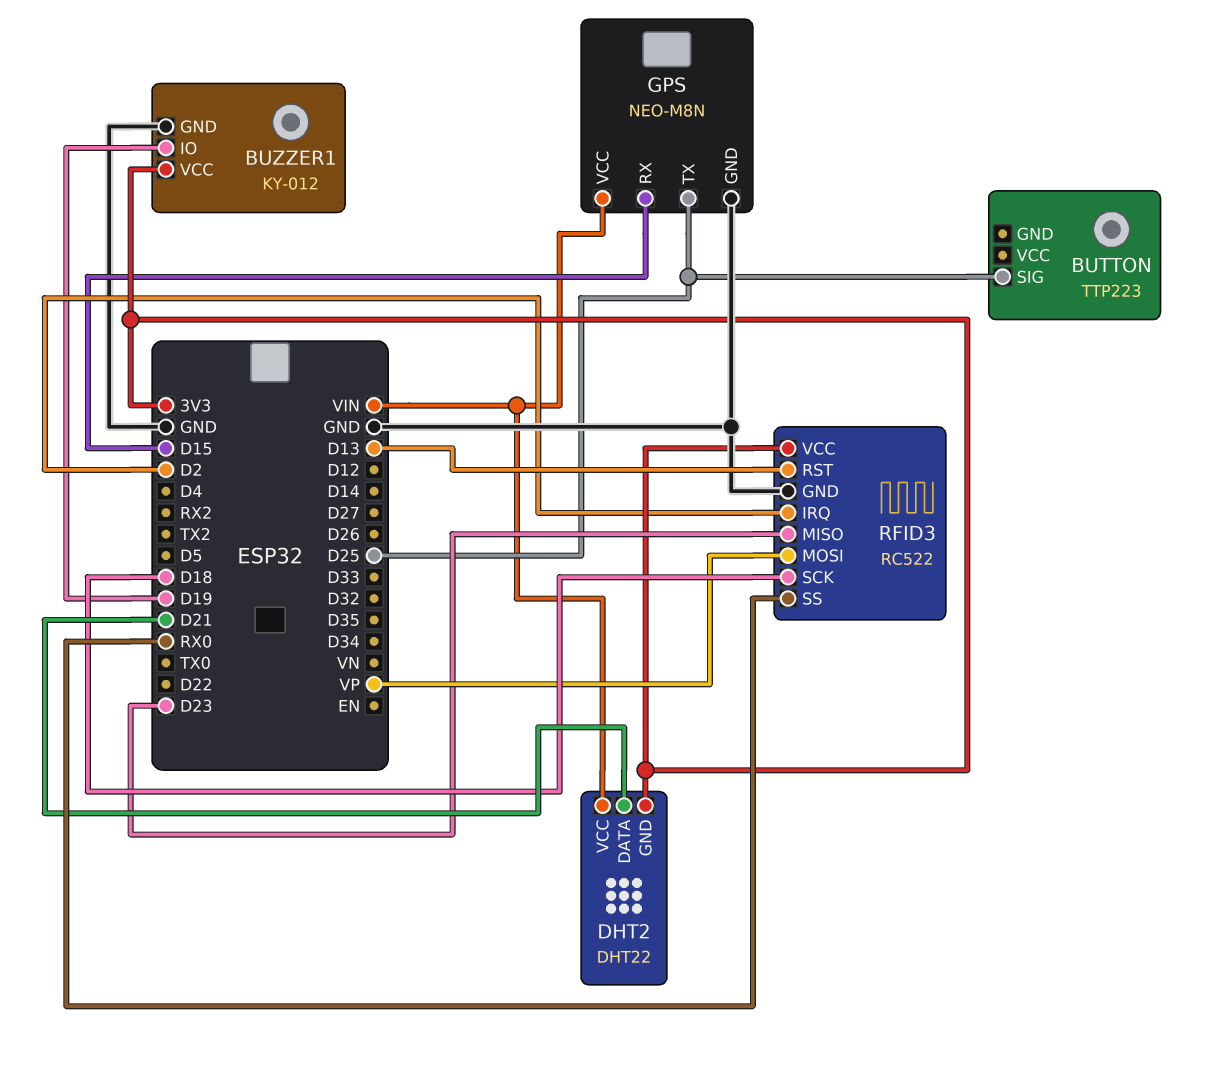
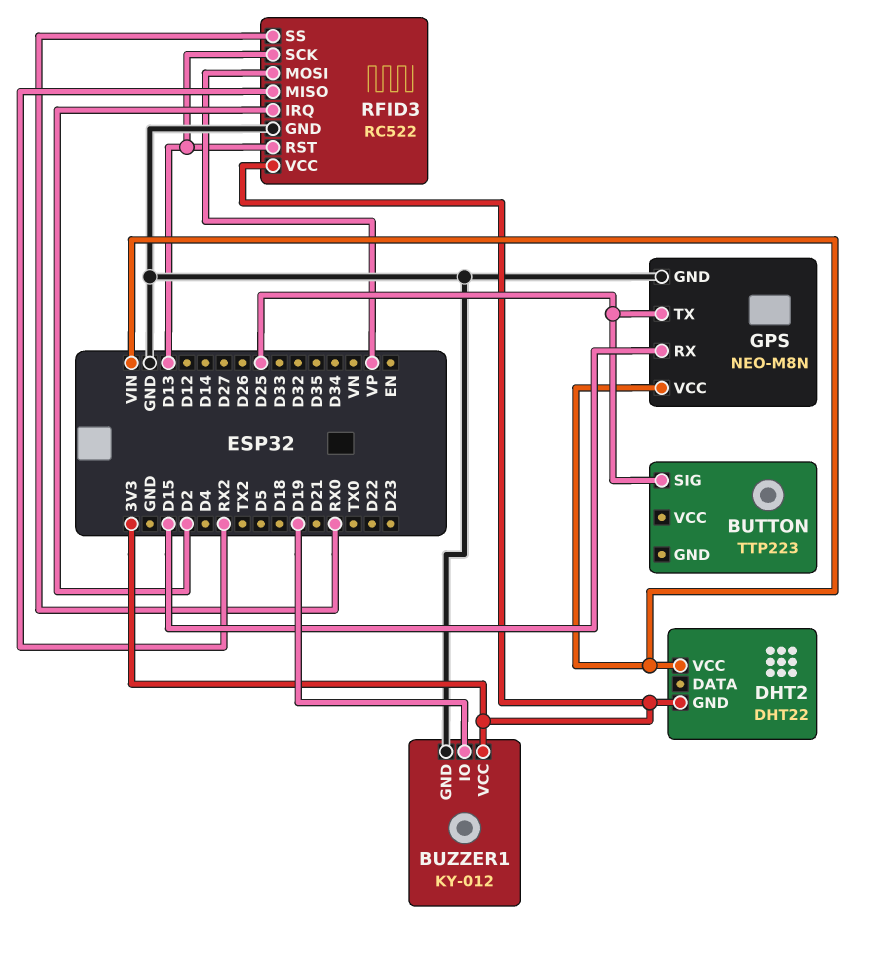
DHT2 pin DATA: D21 -> none
RFID3 pin MISO: D23 -> RX2
RFID3 pin SCK: D18 -> D13

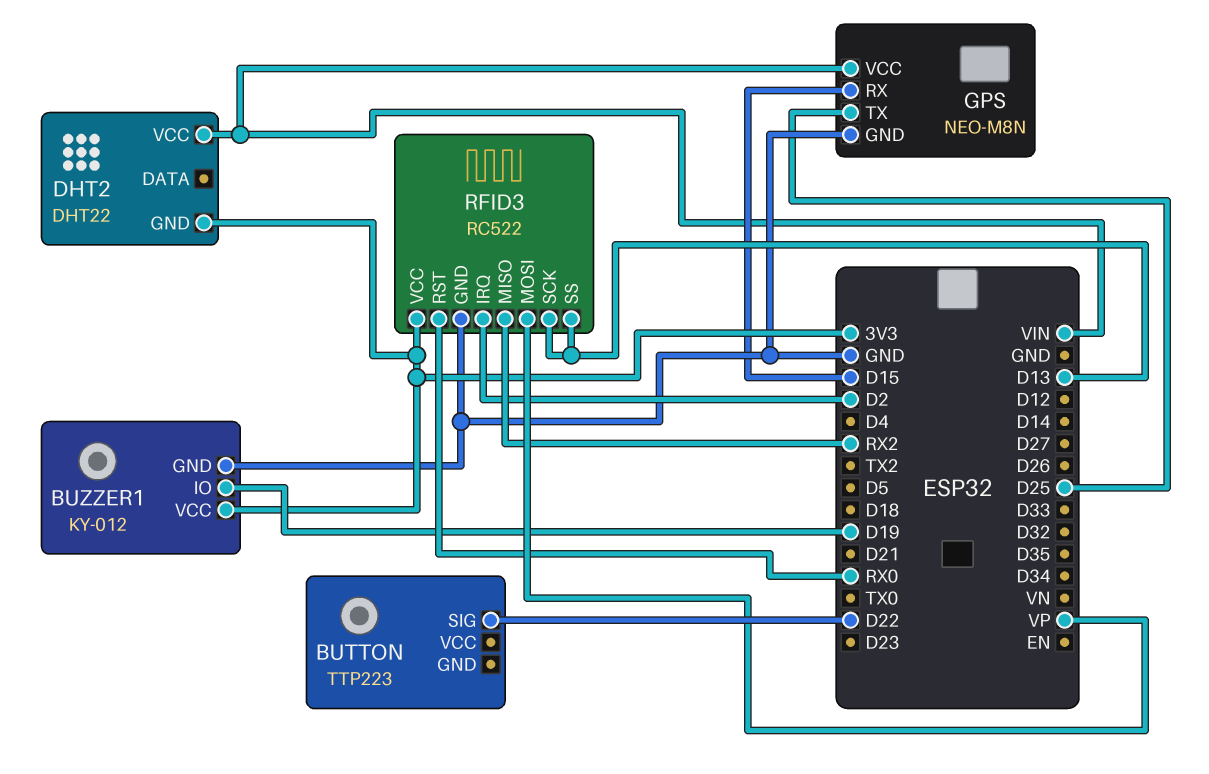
BUTTON pin SIG: D25 -> D22
RFID3 pin RST: D13 -> RX0
RFID3 pin SS: RX0 -> D13

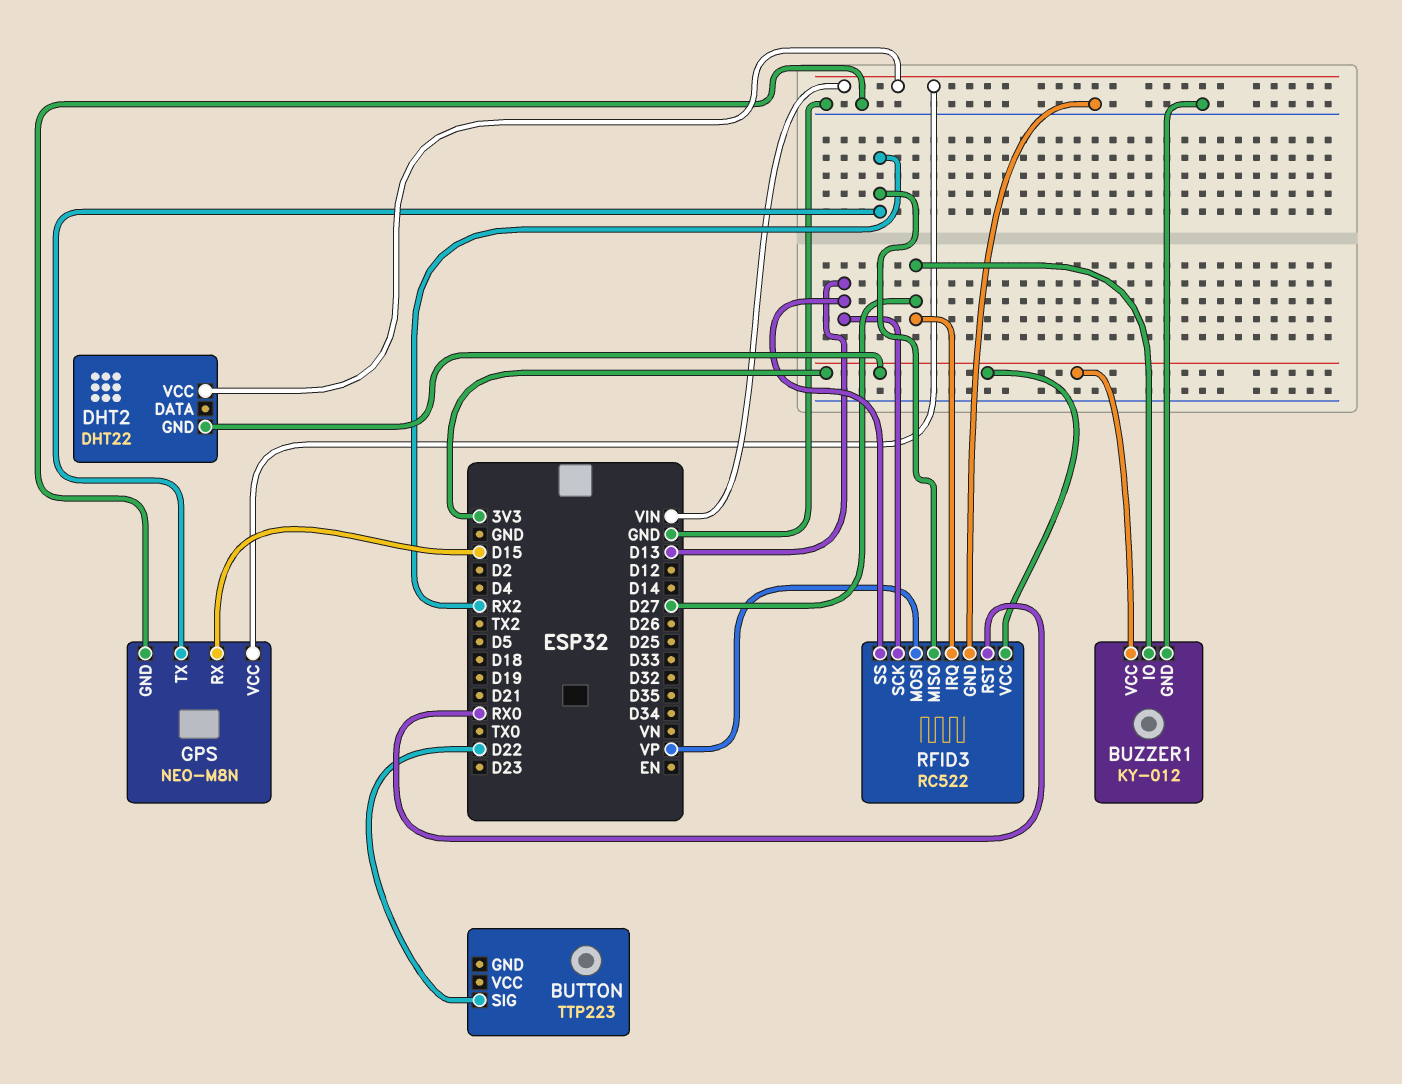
BUZZER1 pin IO: D19 -> D27
GPS pin TX: D25 -> RX2
RFID3 pin IRQ: D2 -> D27

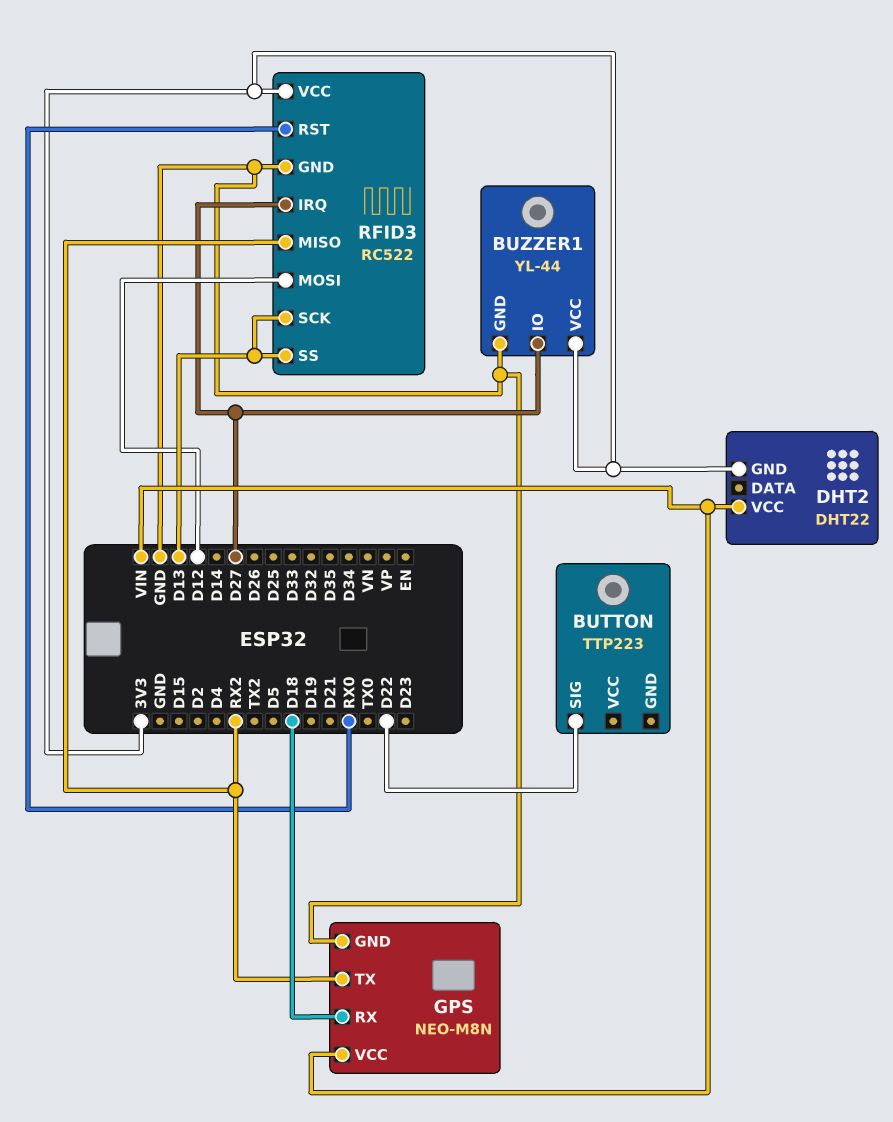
BUZZER1: KY-012 -> YL-44
GPS pin RX: D15 -> D18
RFID3 pin MOSI: VP -> D12

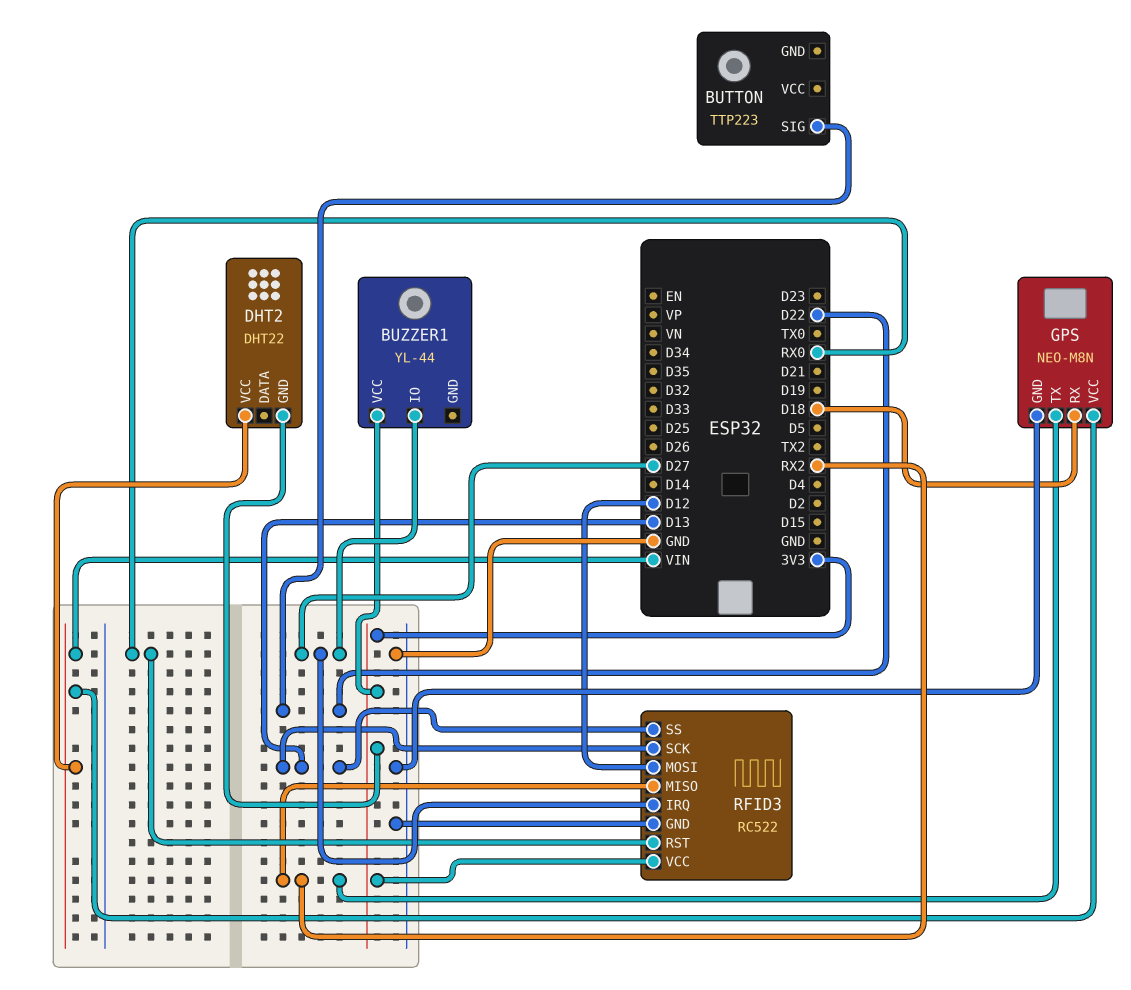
BUZZER1 pin GND: GND -> none

